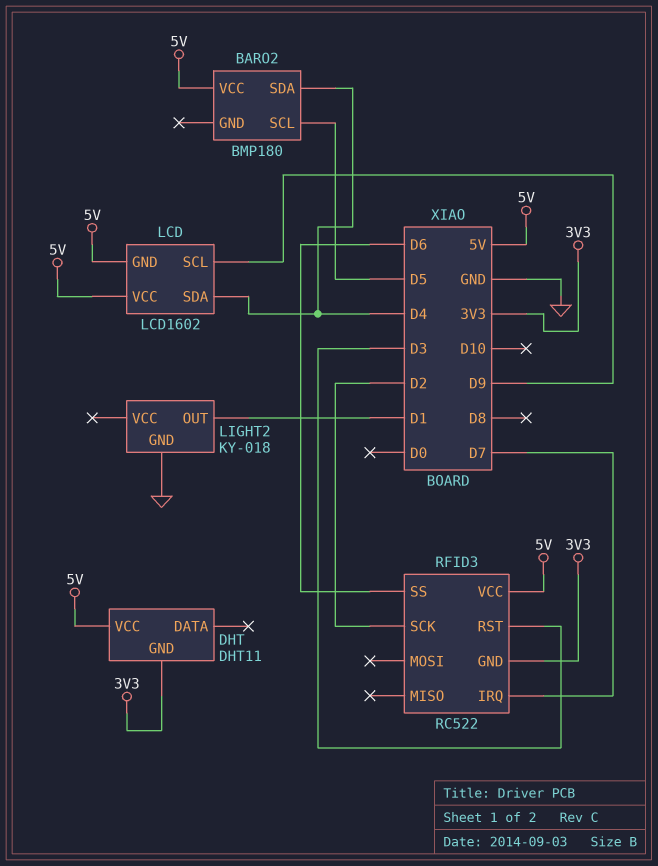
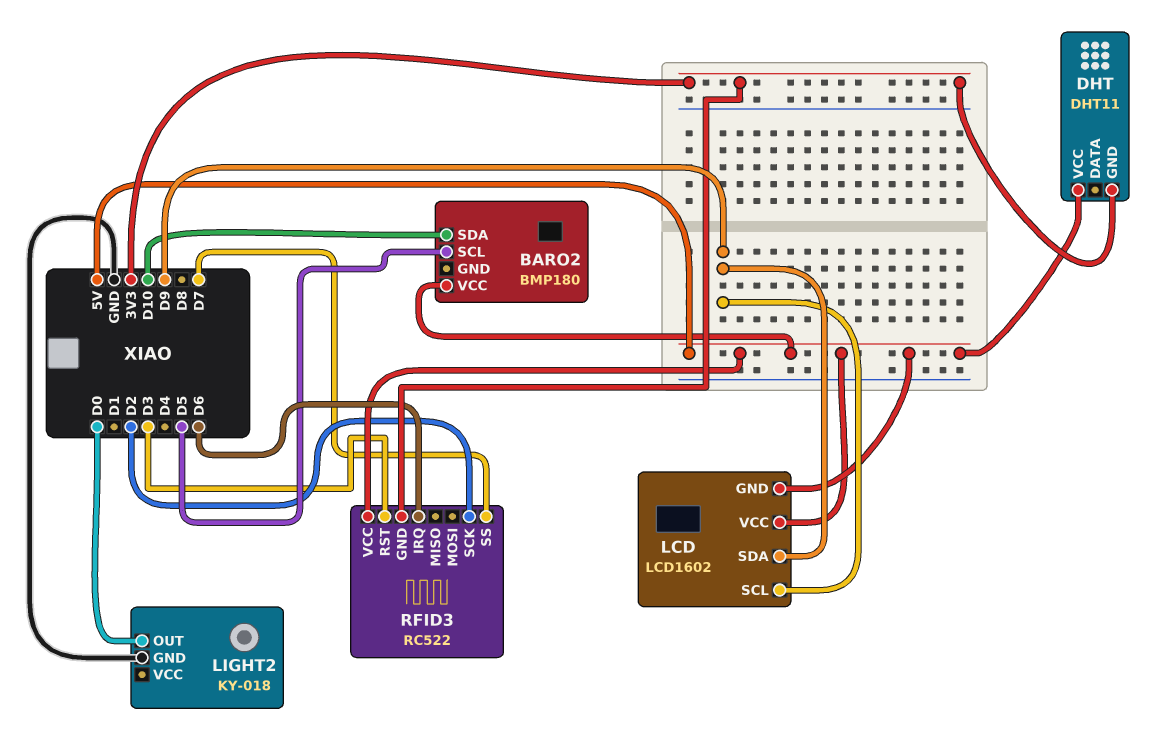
BARO2 pin SDA: D4 -> D10
LCD pin SDA: D4 -> D9
LIGHT2 pin OUT: D1 -> D0
RFID3 pin IRQ: D7 -> D6
RFID3 pin SS: D6 -> D7

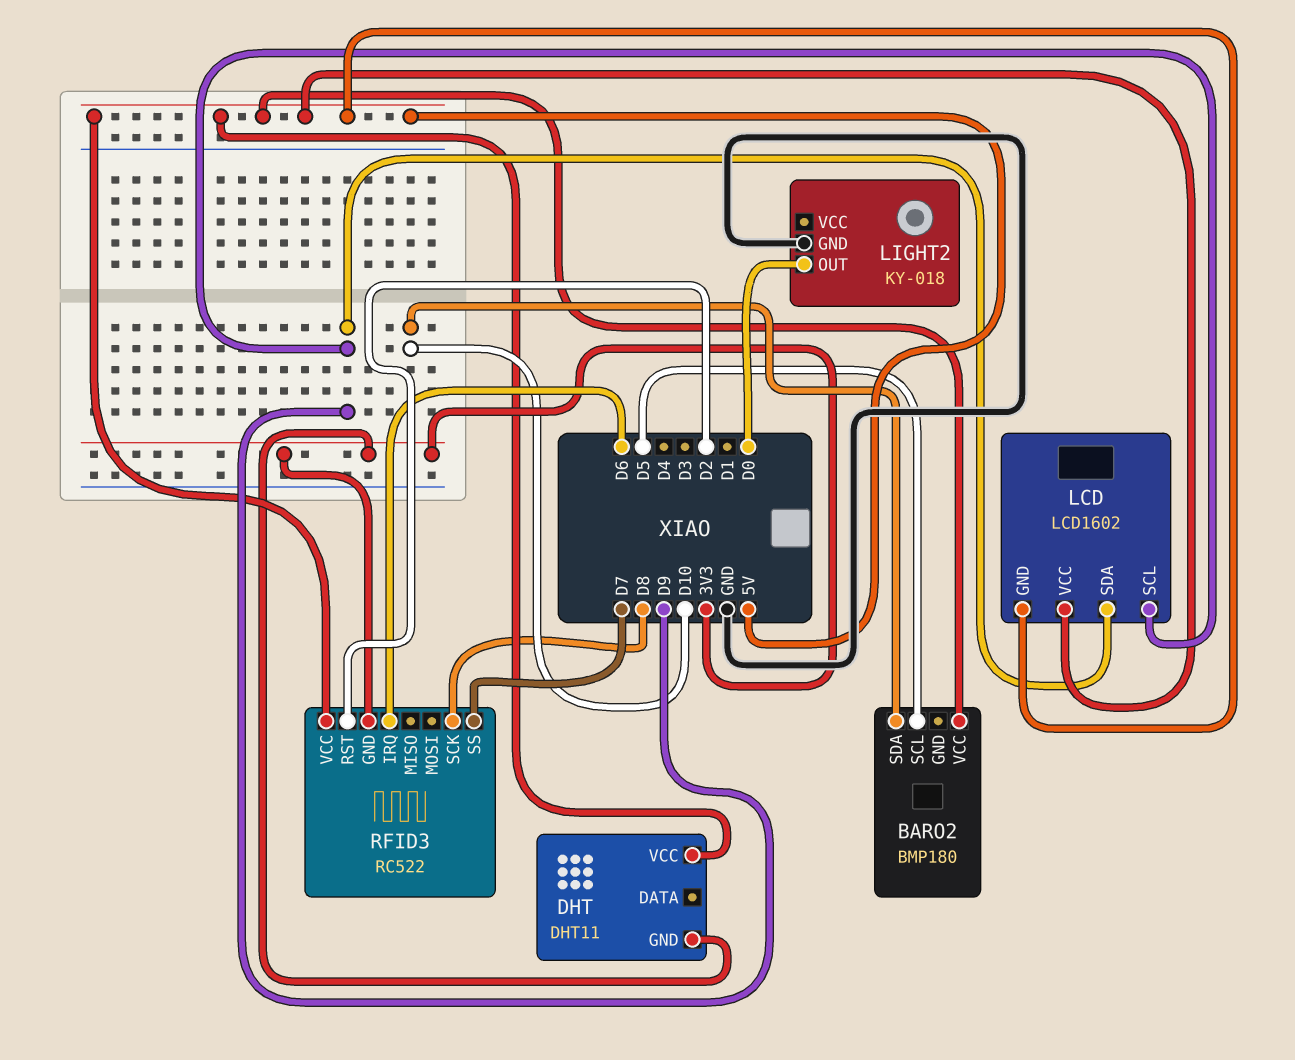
RFID3 pin RST: D3 -> D2
RFID3 pin SCK: D2 -> D8

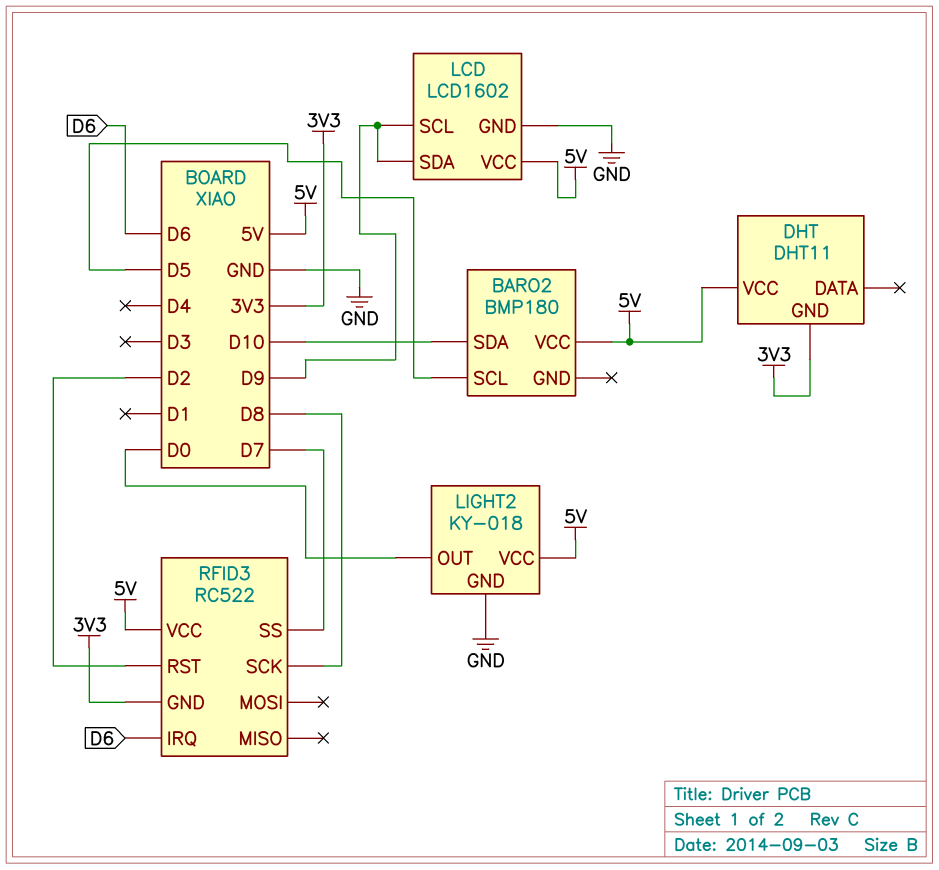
LCD pin GND: 5V -> GND
LIGHT2 pin VCC: none -> 5V

